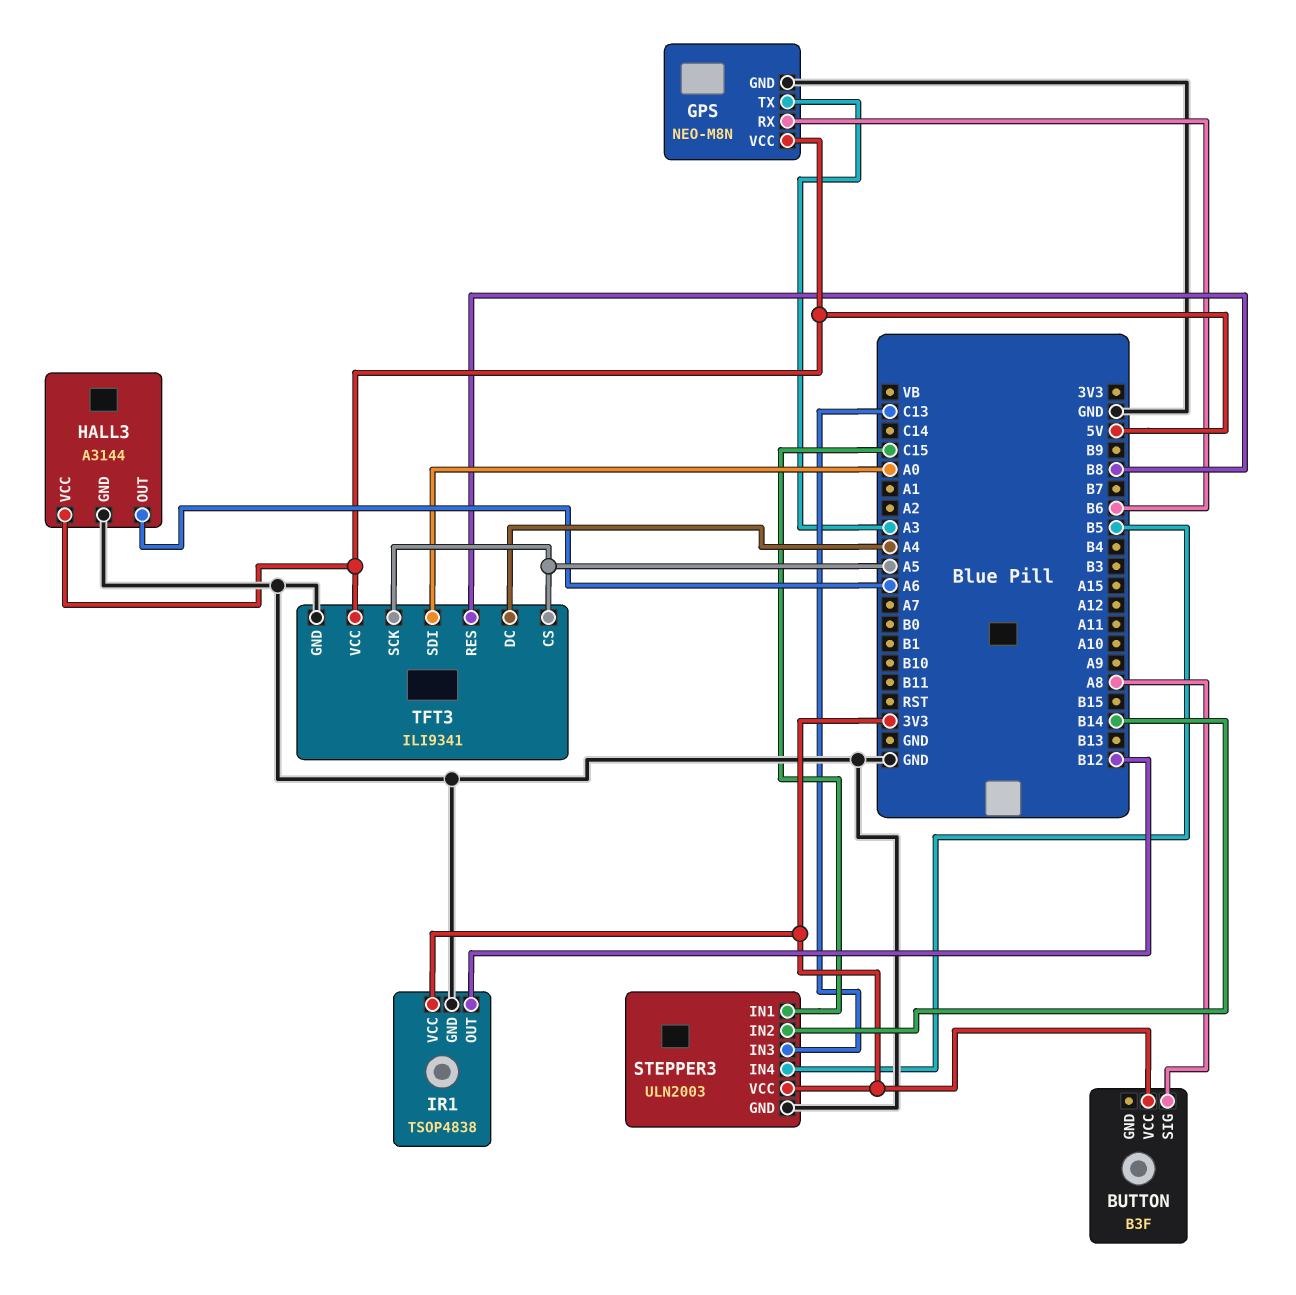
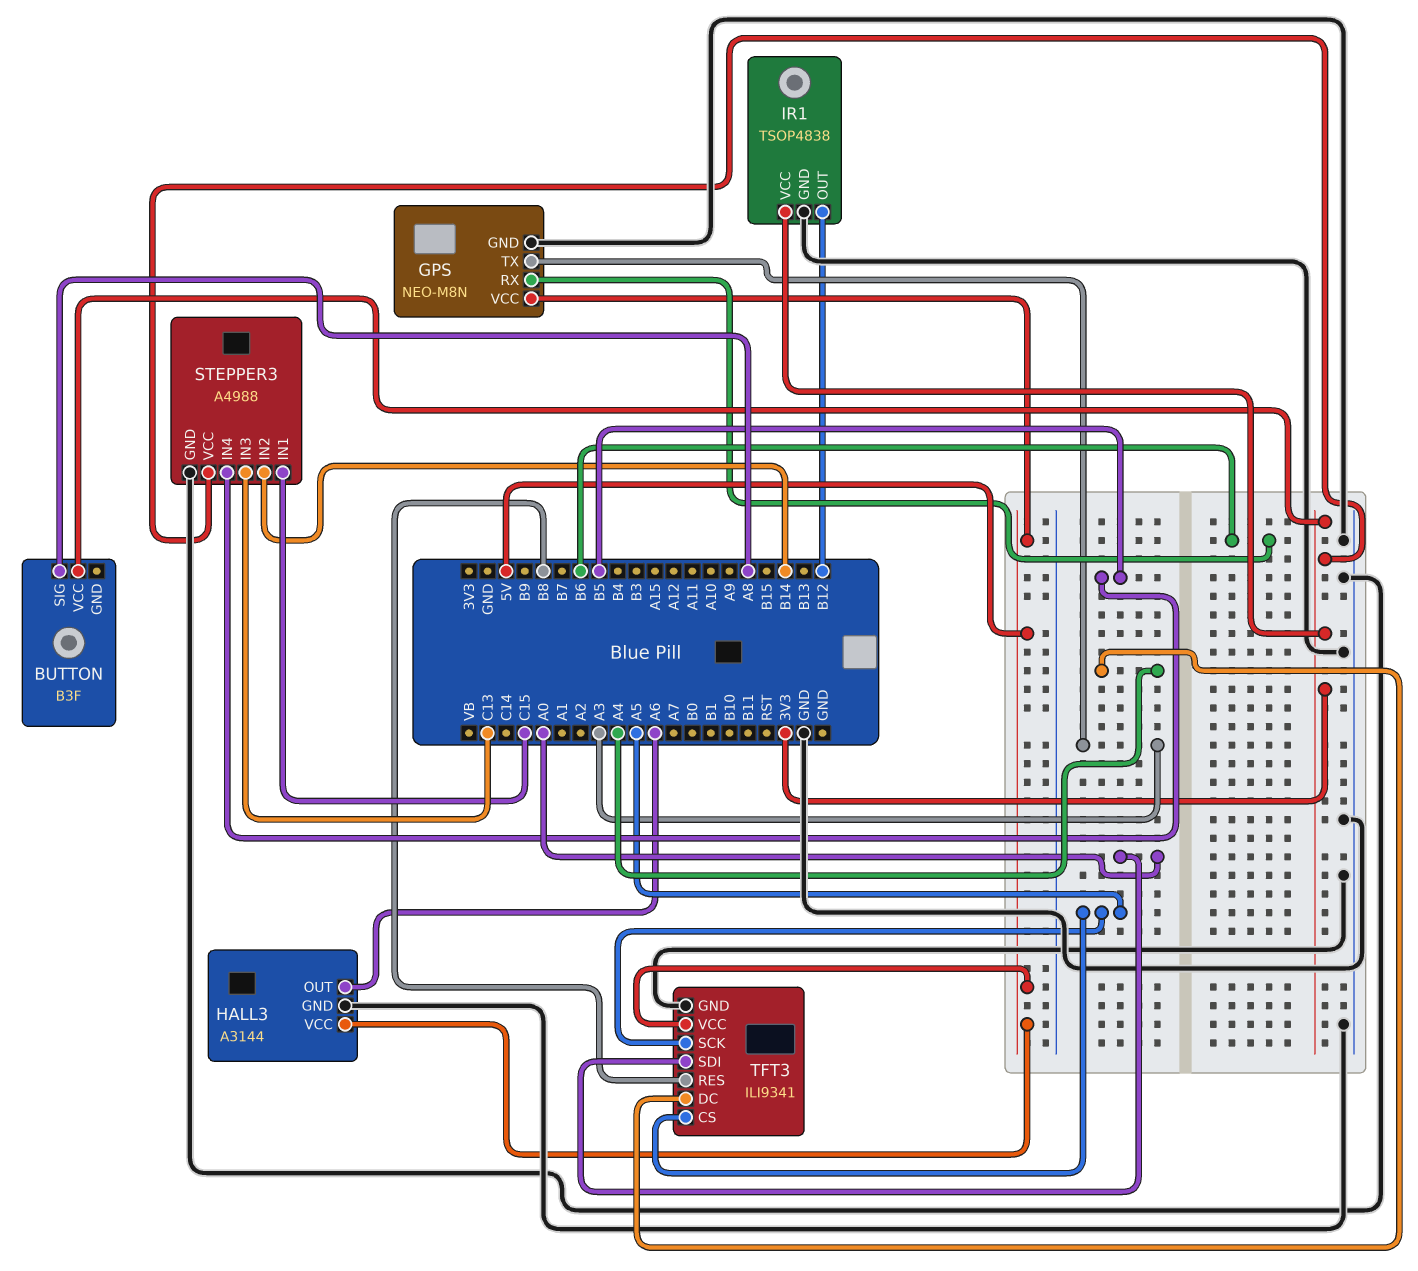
STEPPER3: ULN2003 -> A4988

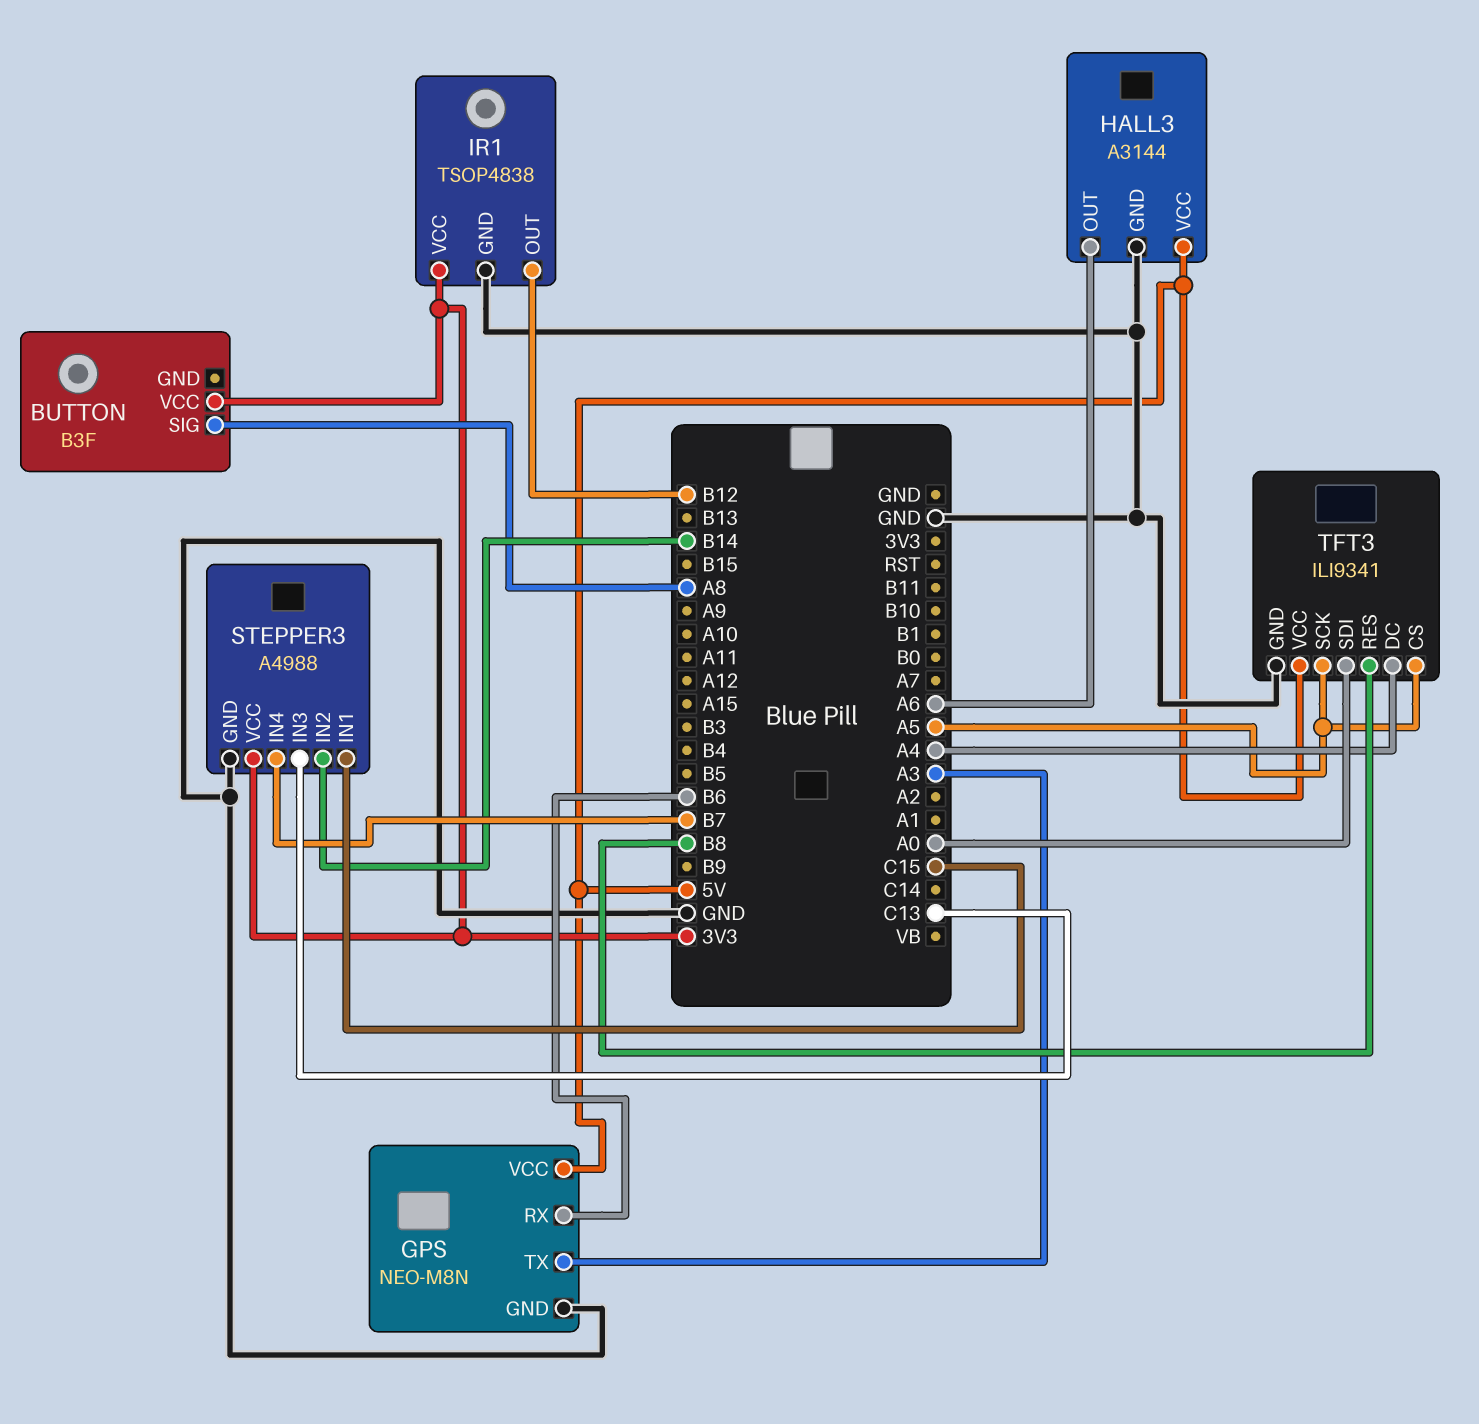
STEPPER3 pin IN4: B5 -> B7

